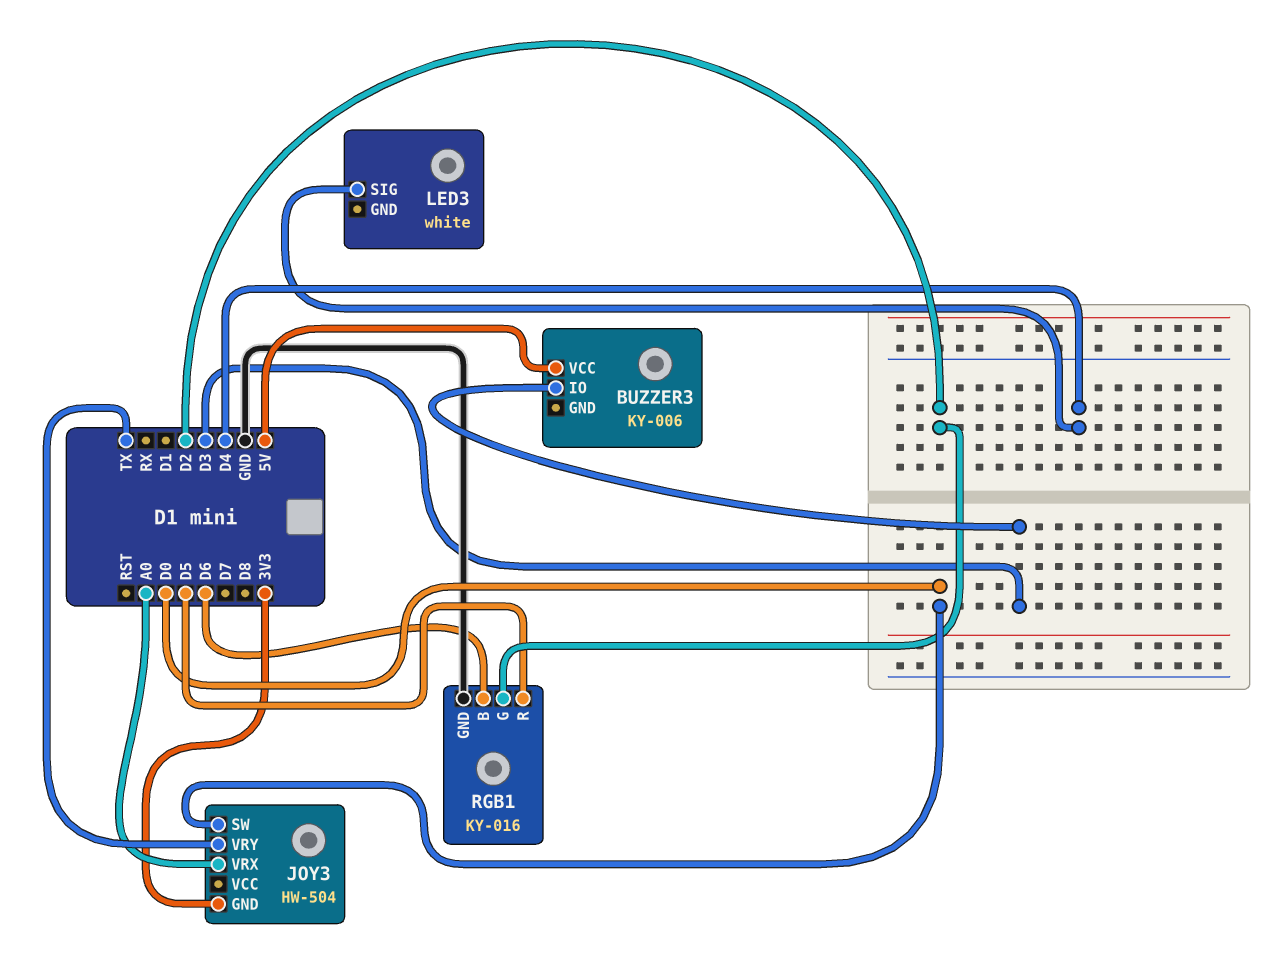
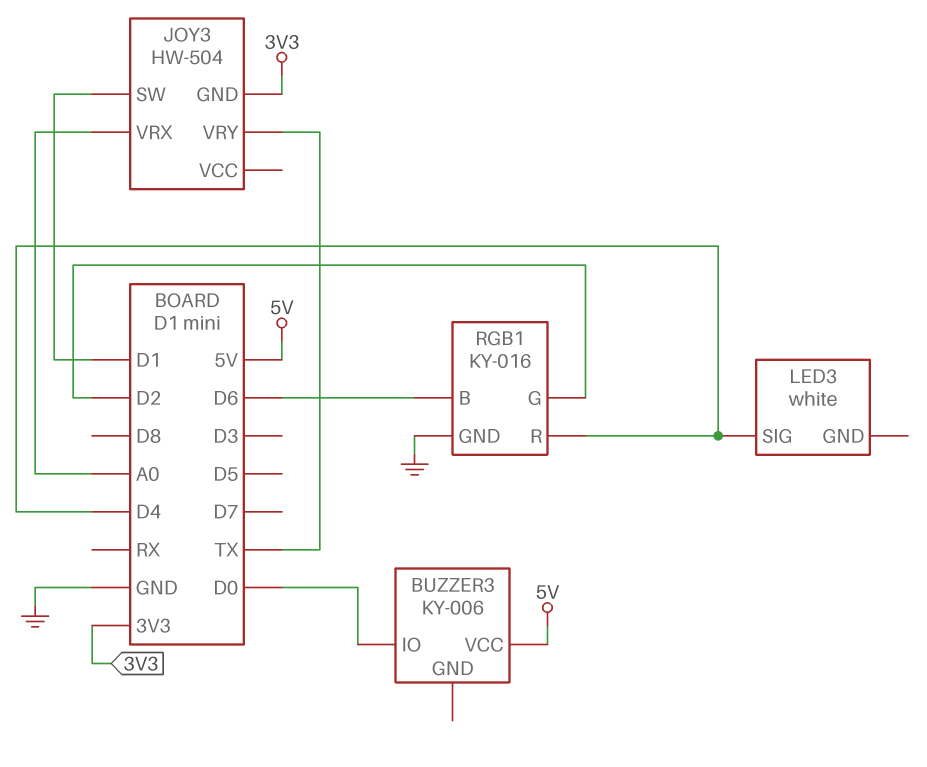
BUZZER3 pin IO: D3 -> D0
JOY3 pin SW: D0 -> D1
RGB1 pin R: D5 -> D4

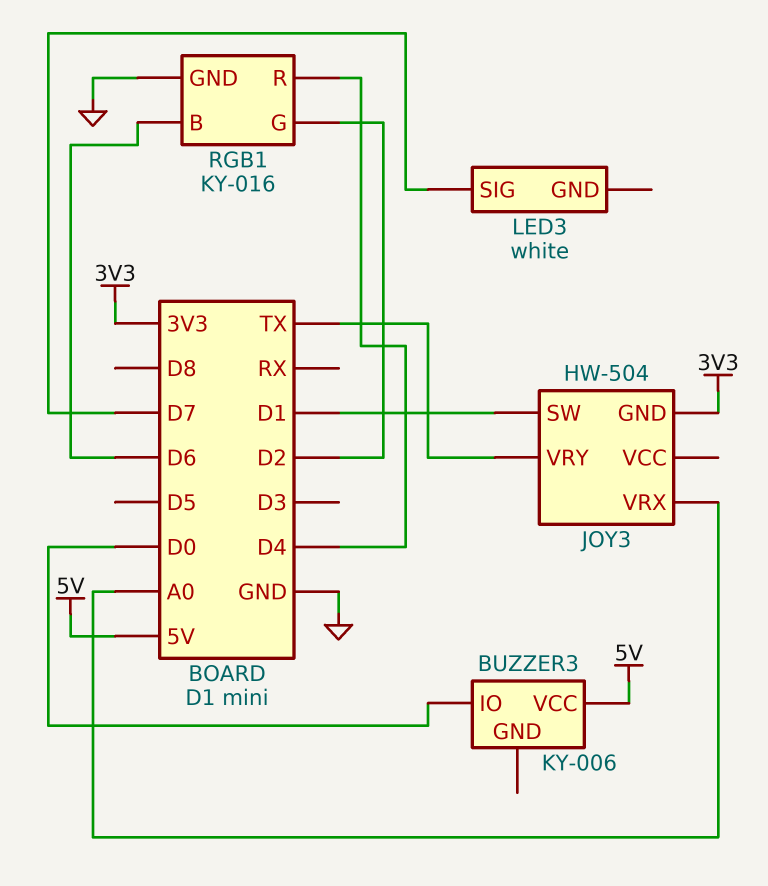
LED3 pin SIG: D4 -> D7

